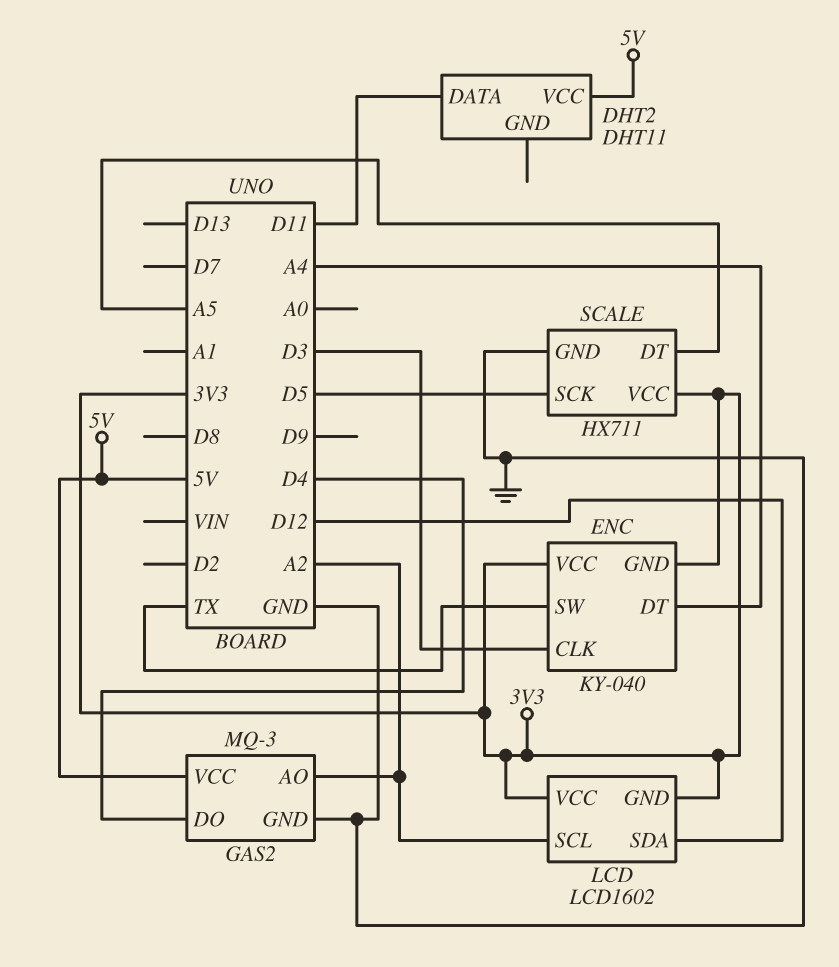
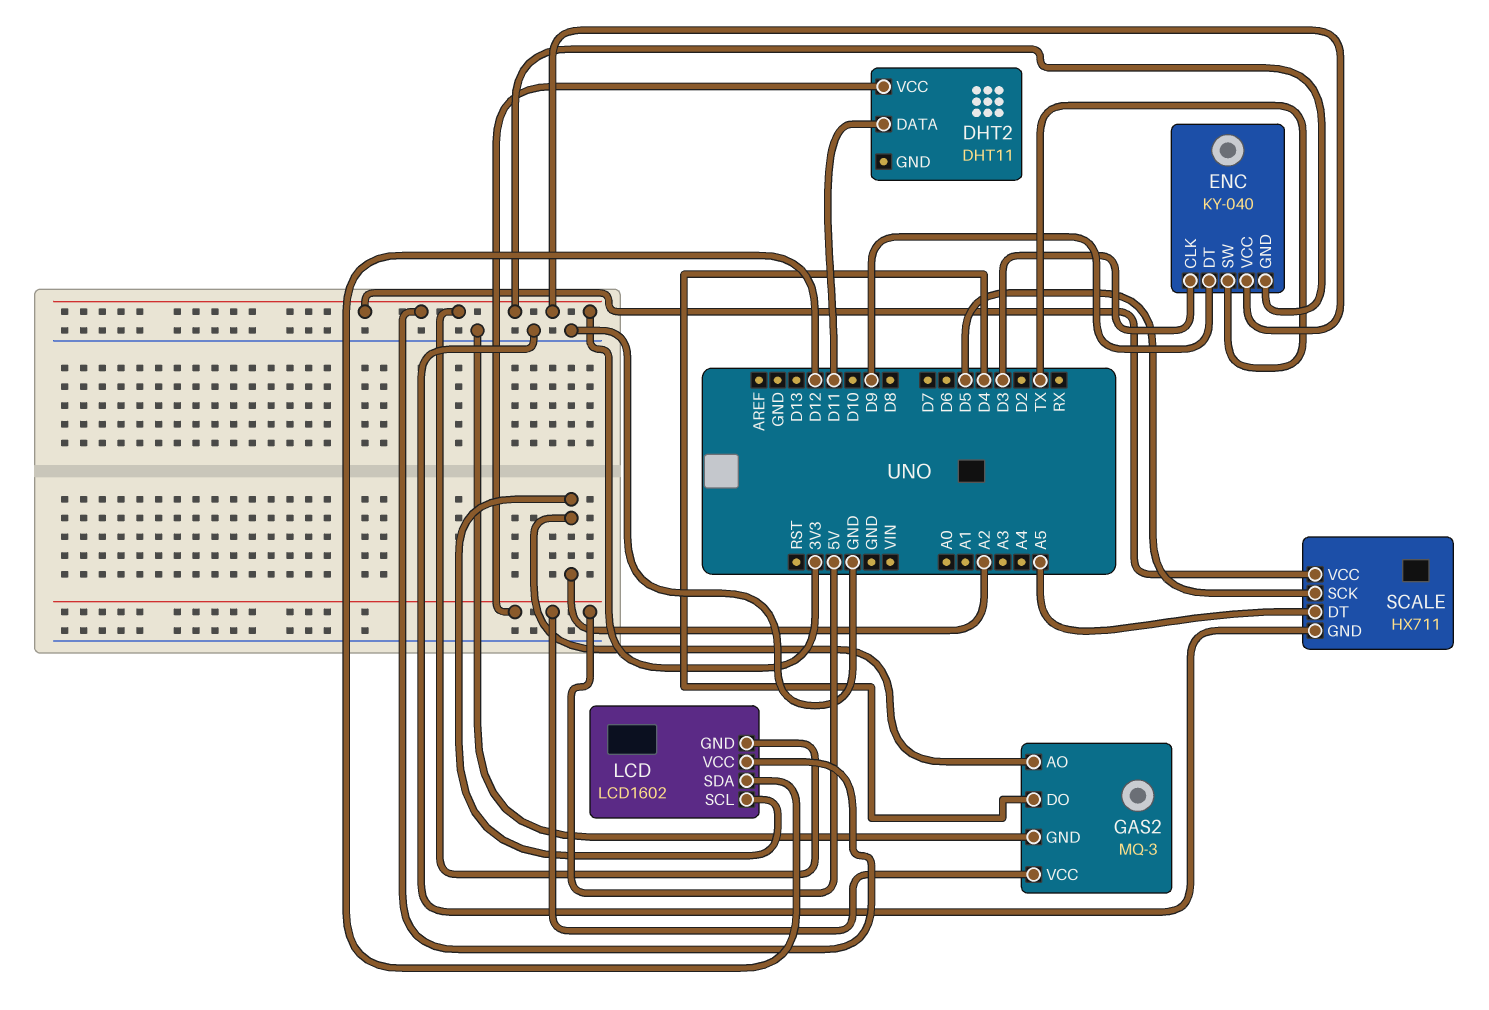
ENC pin DT: A4 -> D9

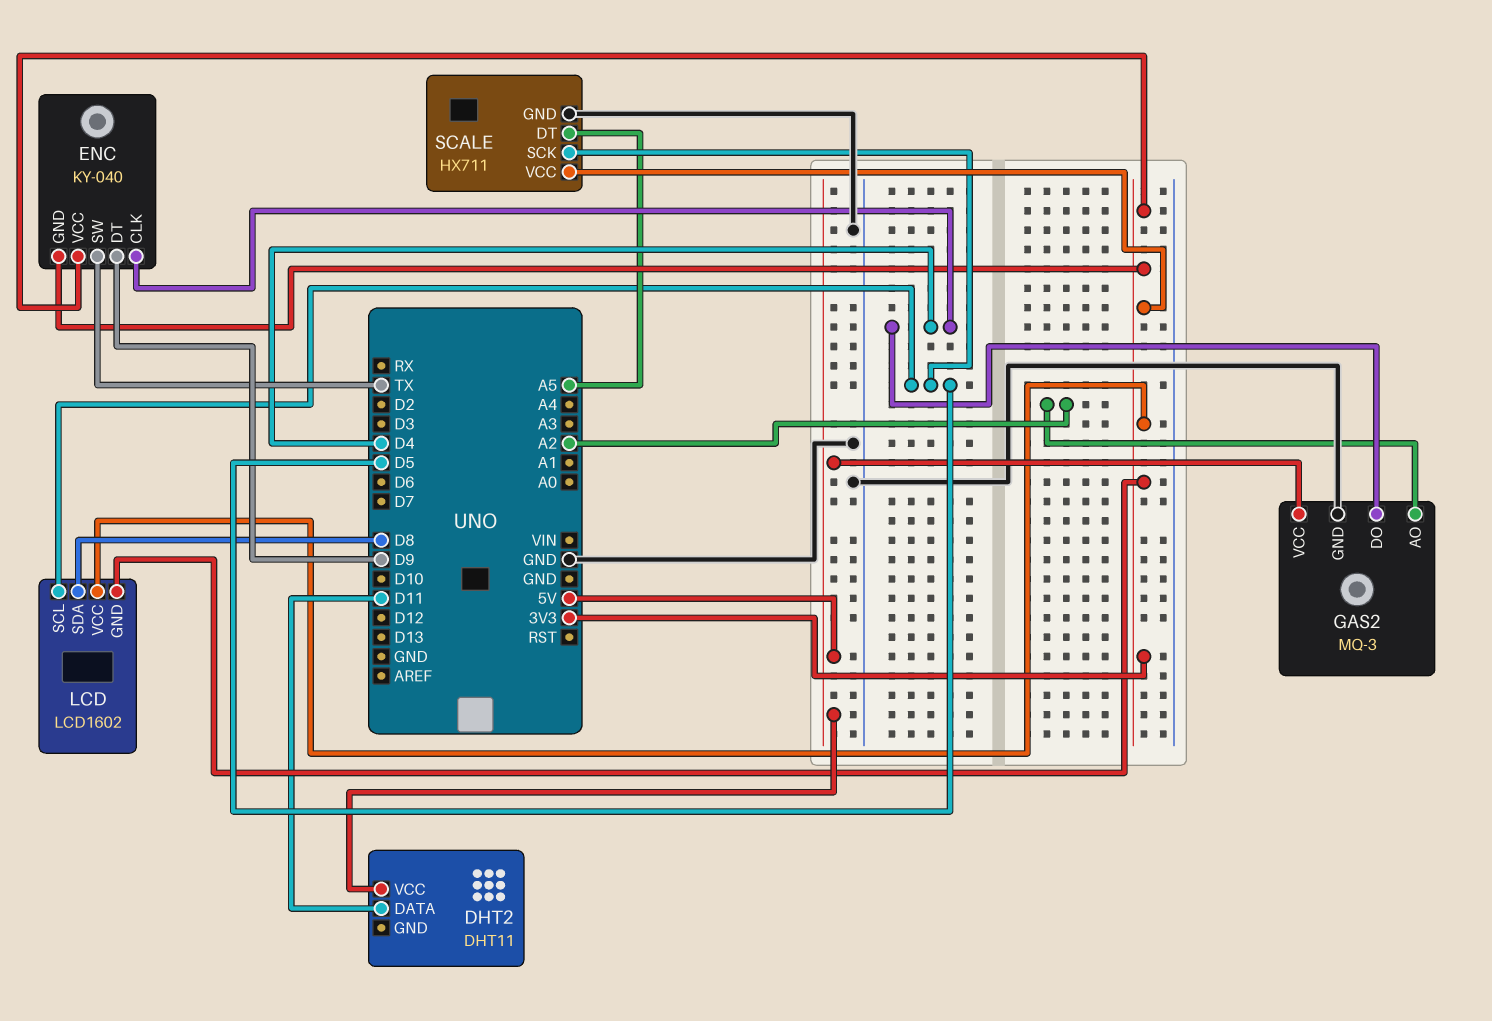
ENC pin CLK: D3 -> D4
LCD pin SCL: A2 -> D5
LCD pin SDA: D12 -> D8

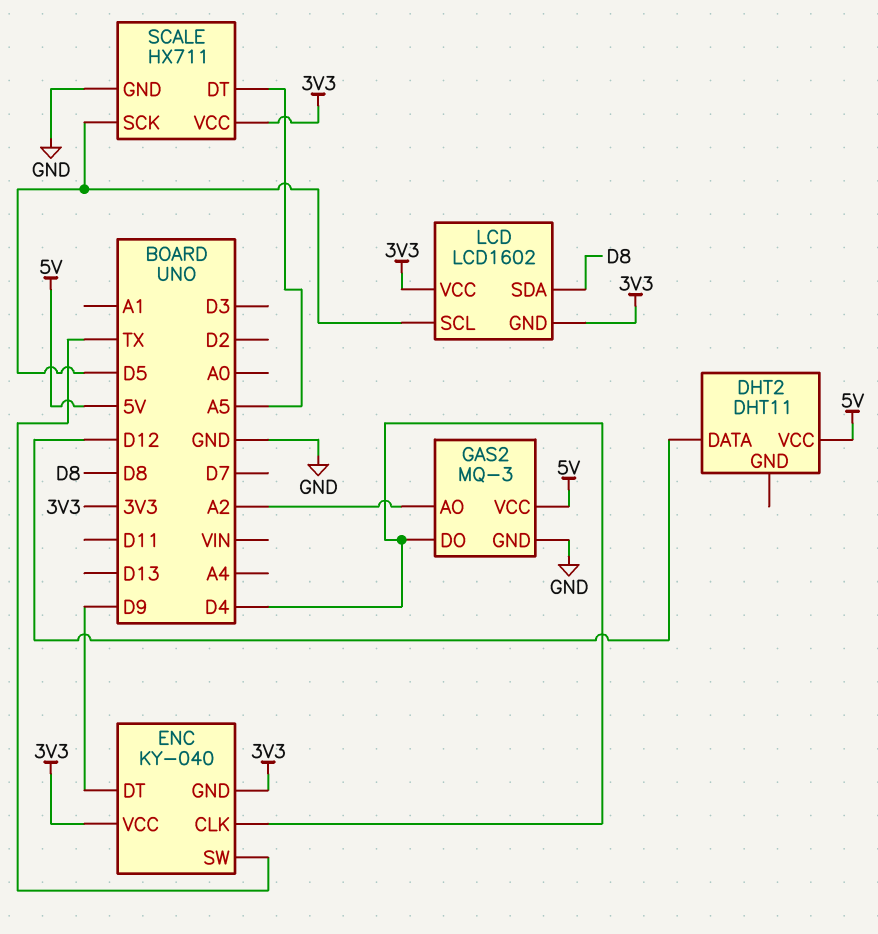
DHT2 pin DATA: D11 -> D12

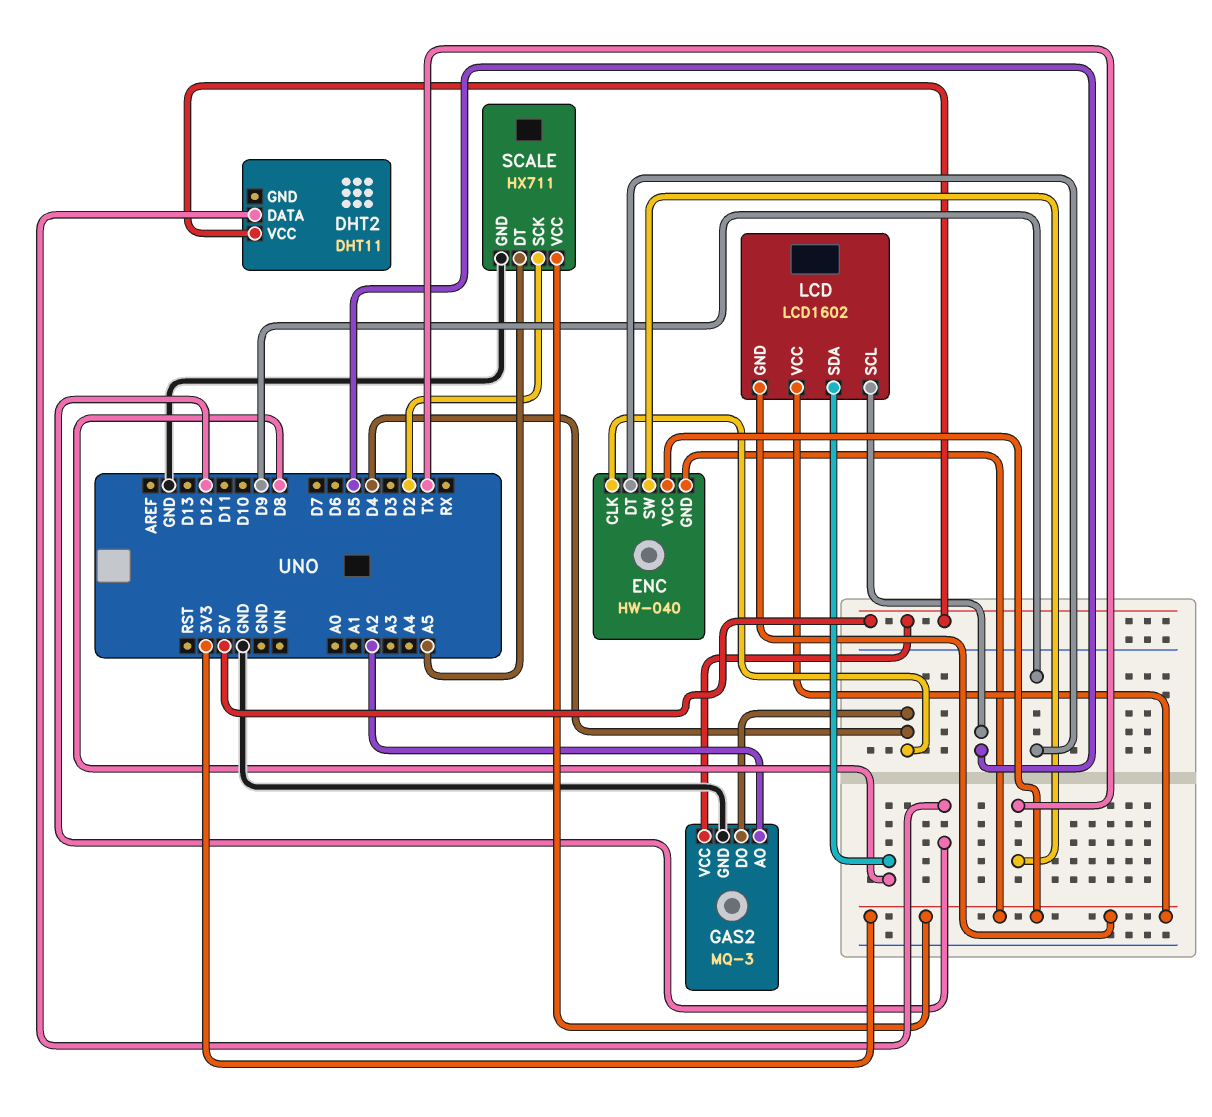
ENC: KY-040 -> HW-040
SCALE pin SCK: D5 -> D2

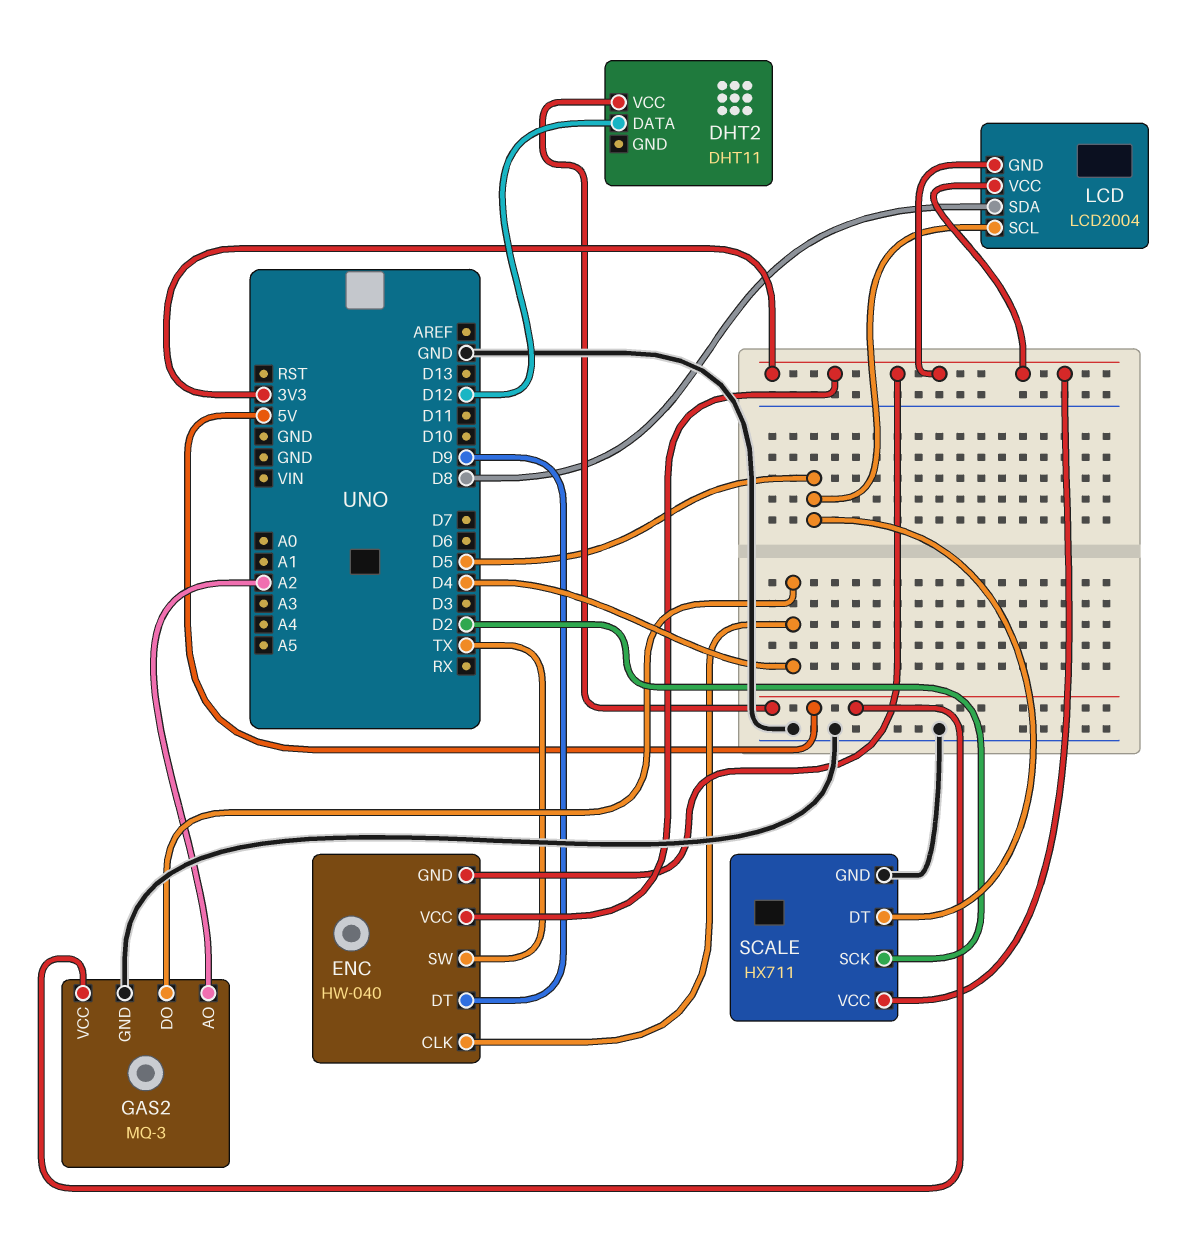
LCD: LCD1602 -> LCD2004
SCALE pin DT: A5 -> D5

